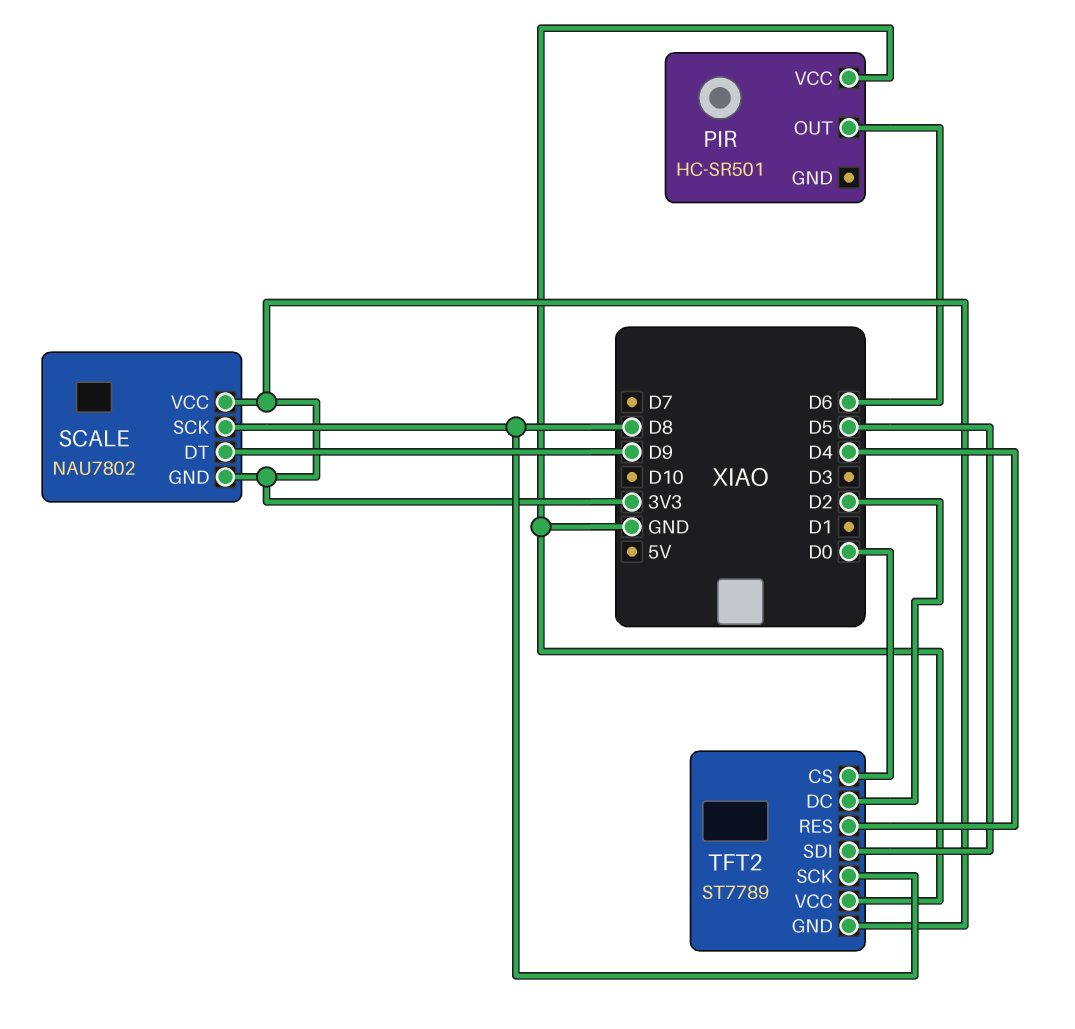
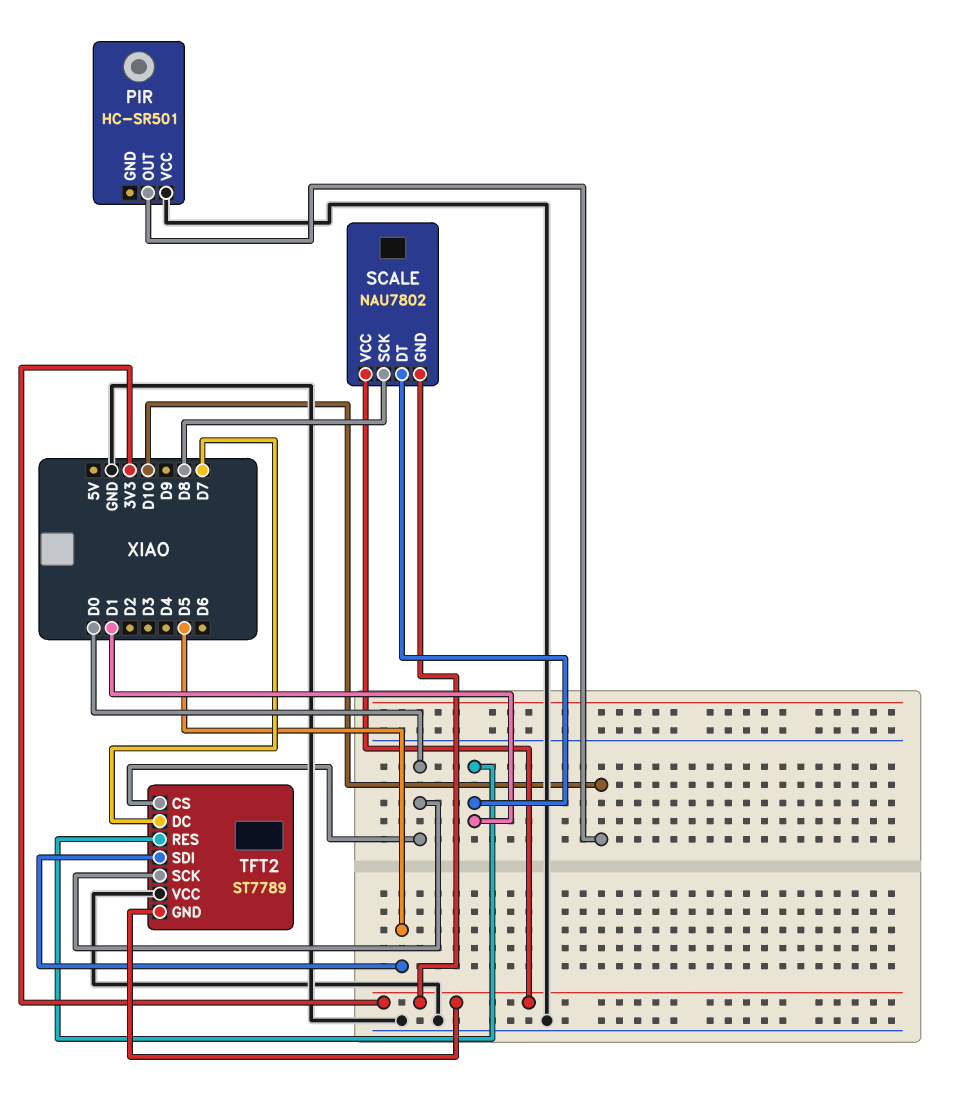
PIR pin OUT: D6 -> D10
SCALE pin DT: D9 -> D1
TFT2 pin DC: D2 -> D7
TFT2 pin RES: D4 -> D1
TFT2 pin SCK: D8 -> D0

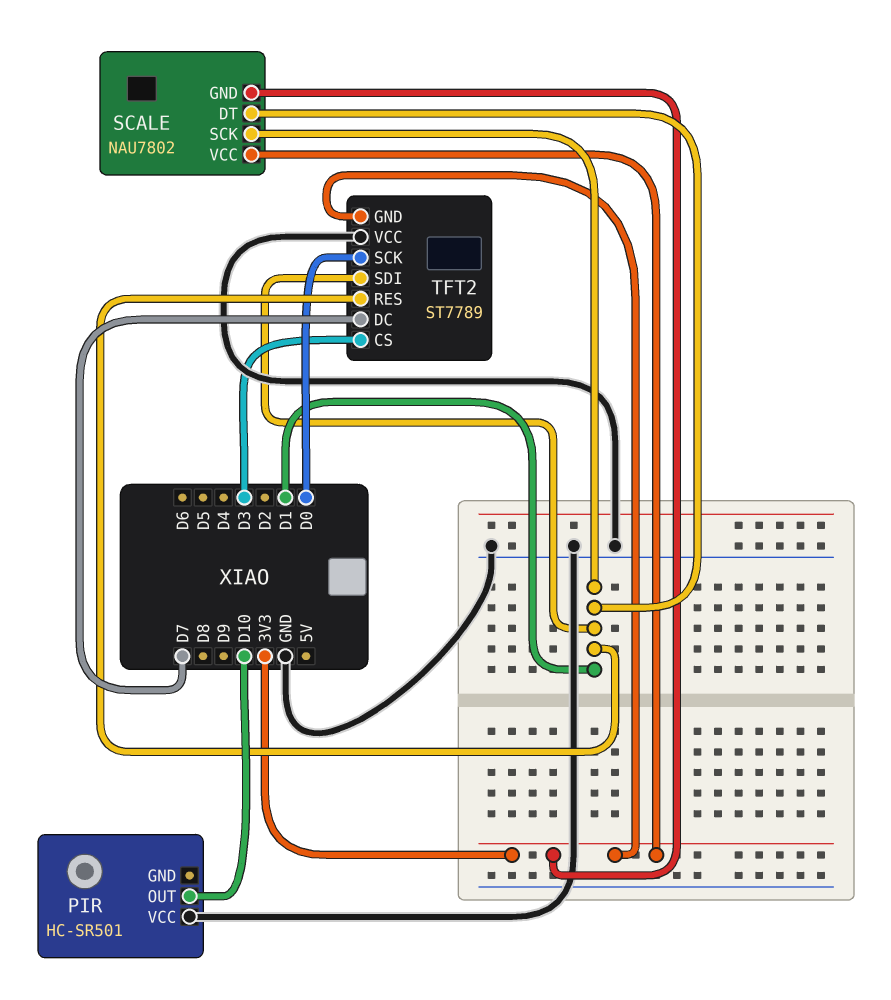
SCALE pin SCK: D8 -> D1
TFT2 pin CS: D0 -> D3
TFT2 pin SDI: D5 -> D1

